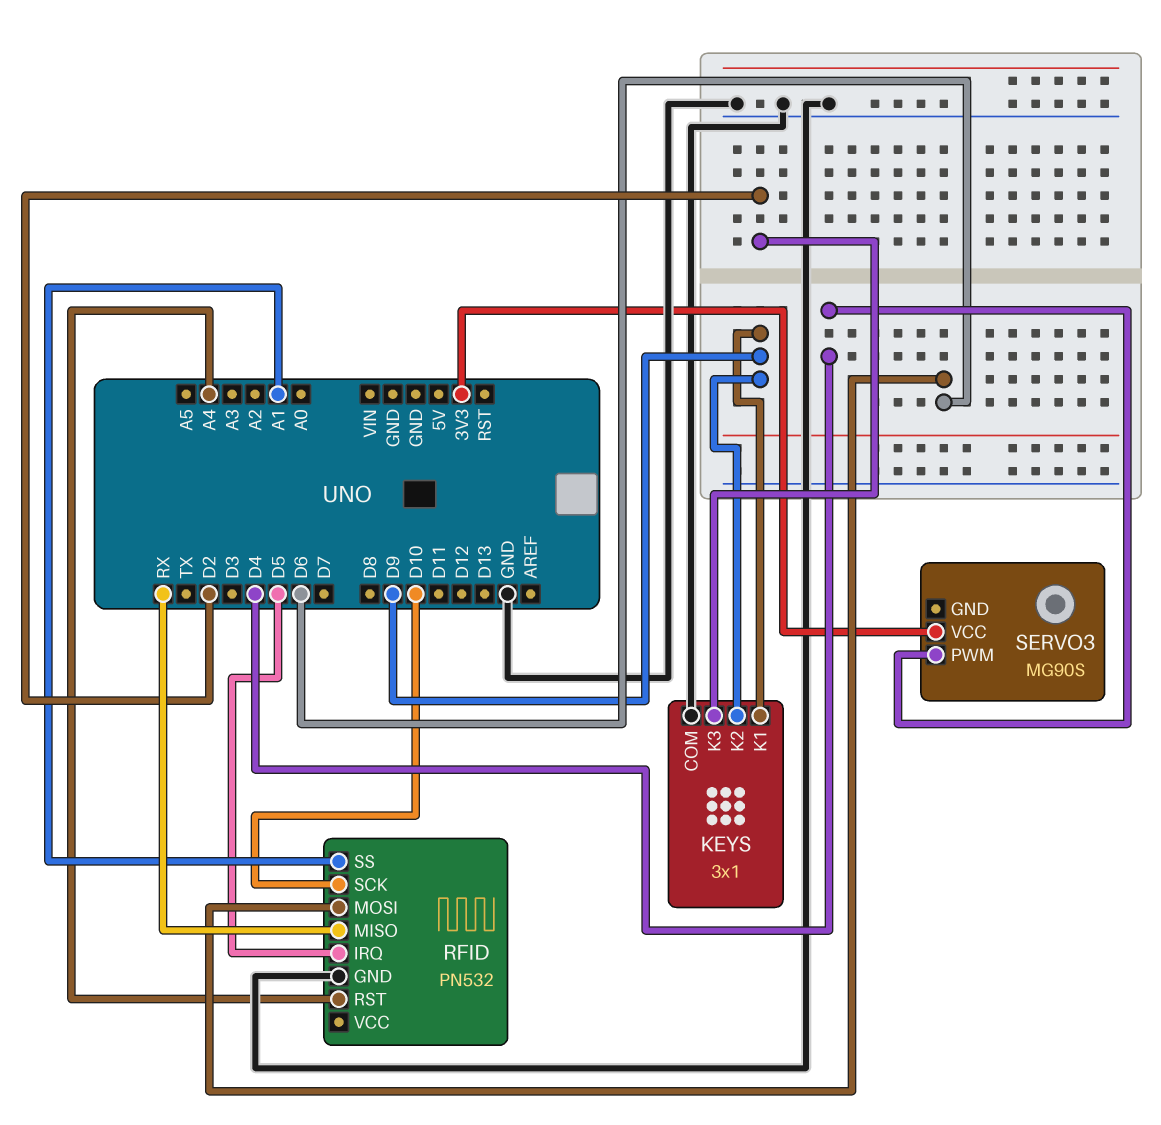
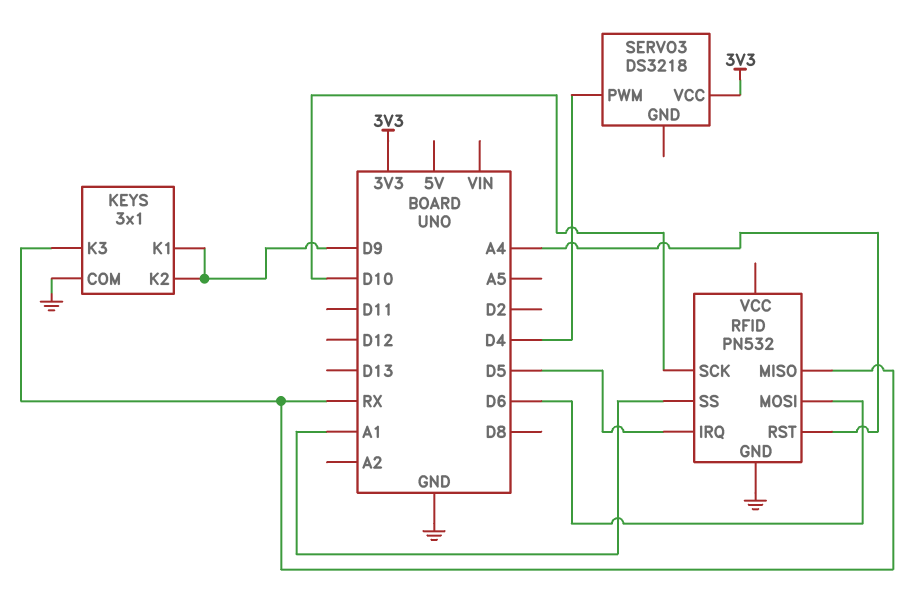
KEYS pin K3: D2 -> RX
SERVO3: MG90S -> DS3218

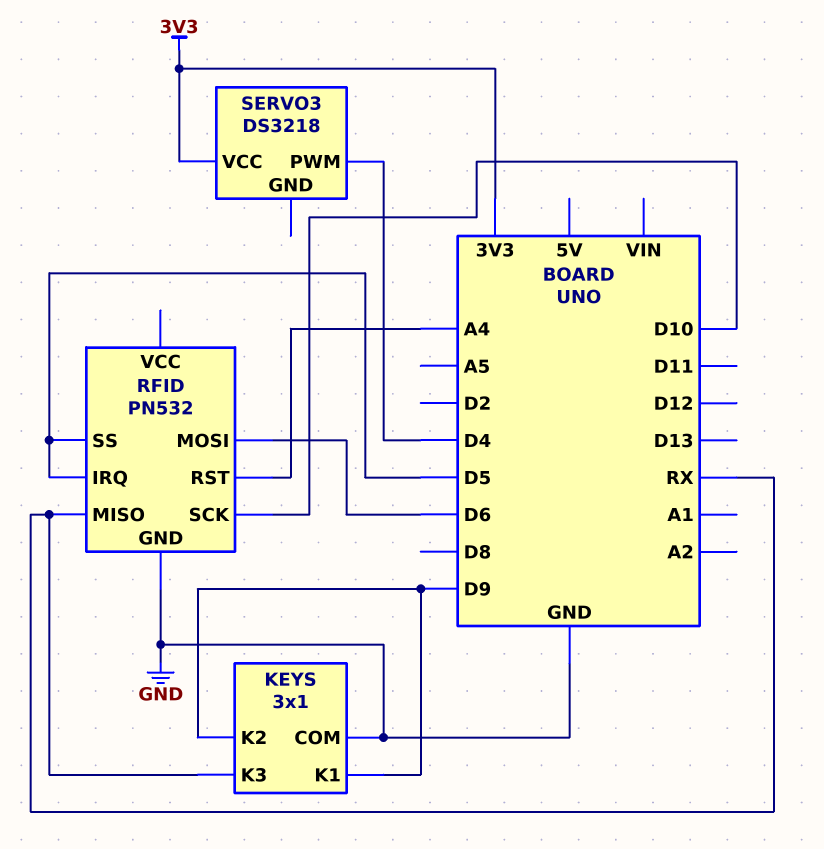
RFID pin SS: A1 -> D5

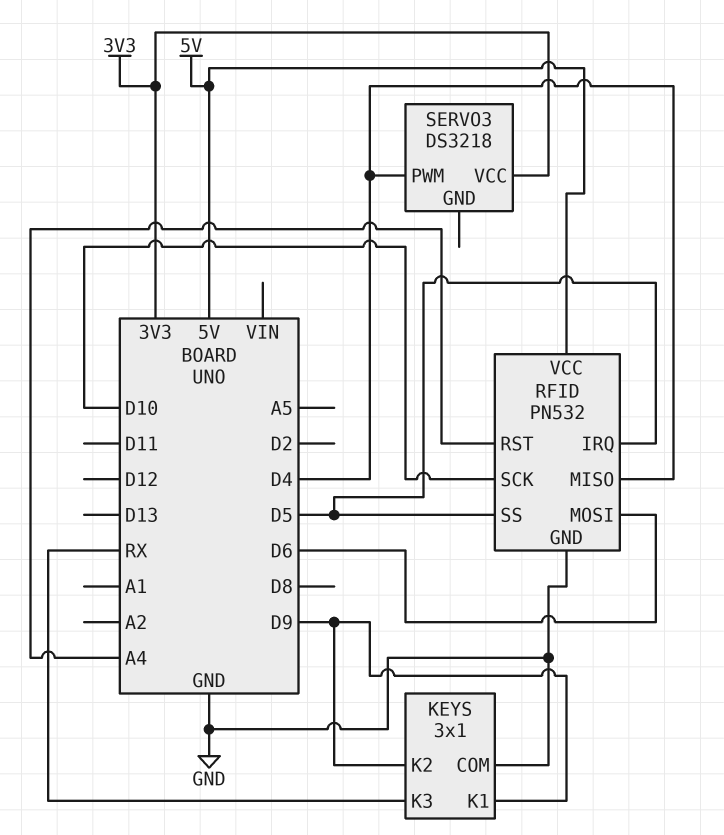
RFID pin MISO: RX -> D4
RFID pin VCC: none -> 5V

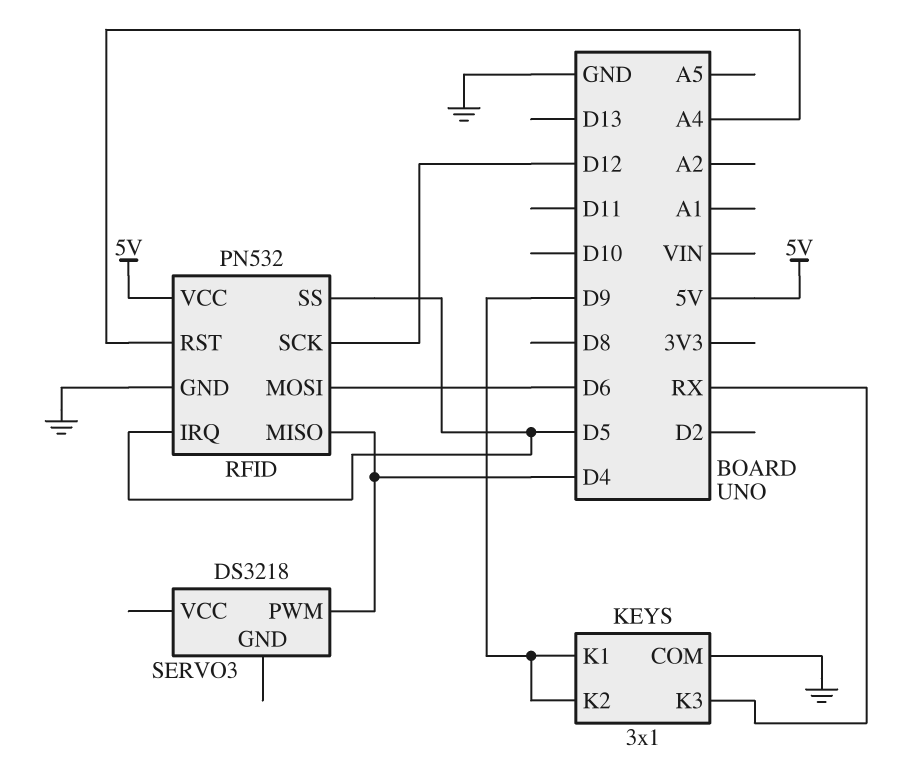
RFID pin SCK: D10 -> D12
SERVO3 pin VCC: 3V3 -> none

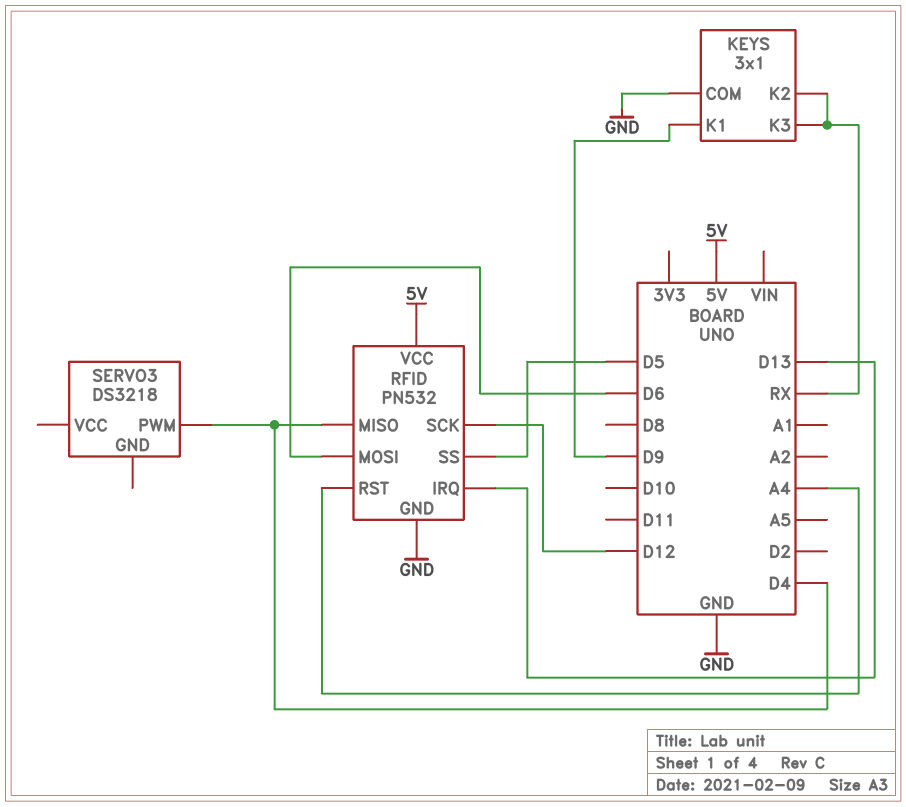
KEYS pin K2: D9 -> RX
RFID pin IRQ: D5 -> D13

